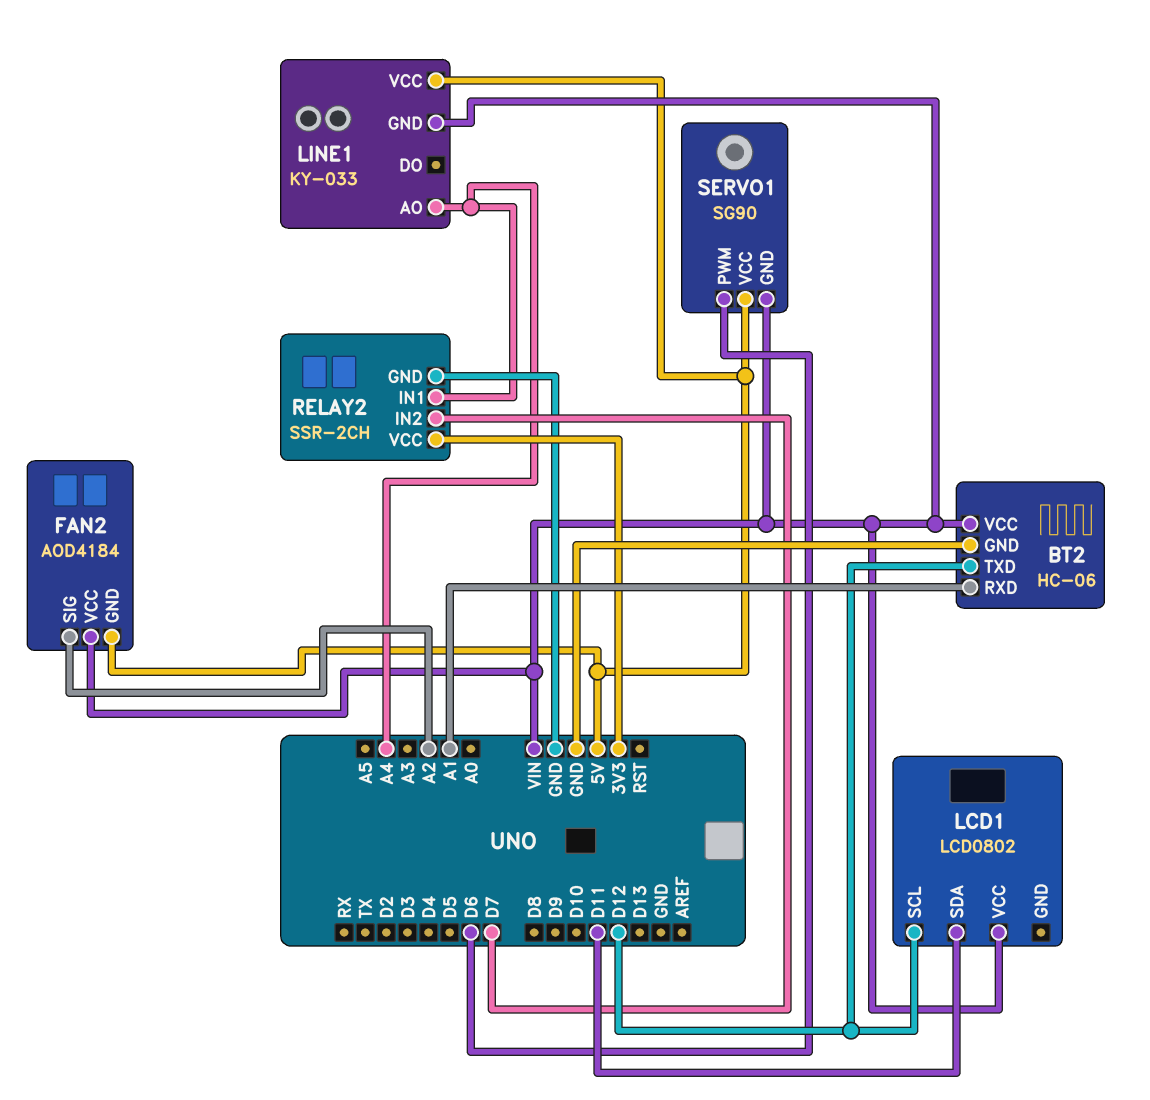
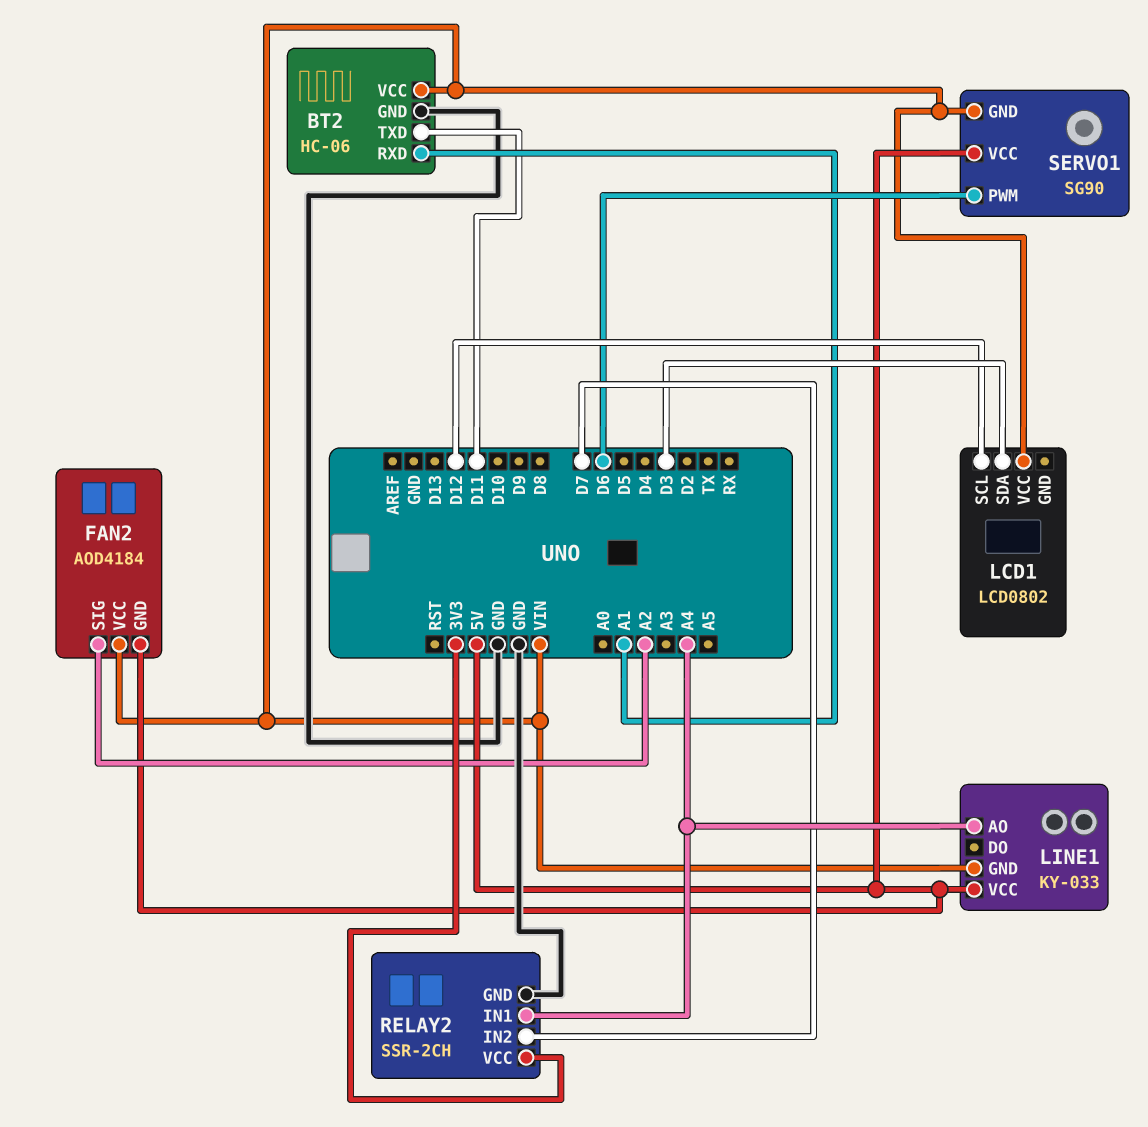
BT2 pin TXD: D12 -> D11
LCD1 pin SDA: D11 -> D3

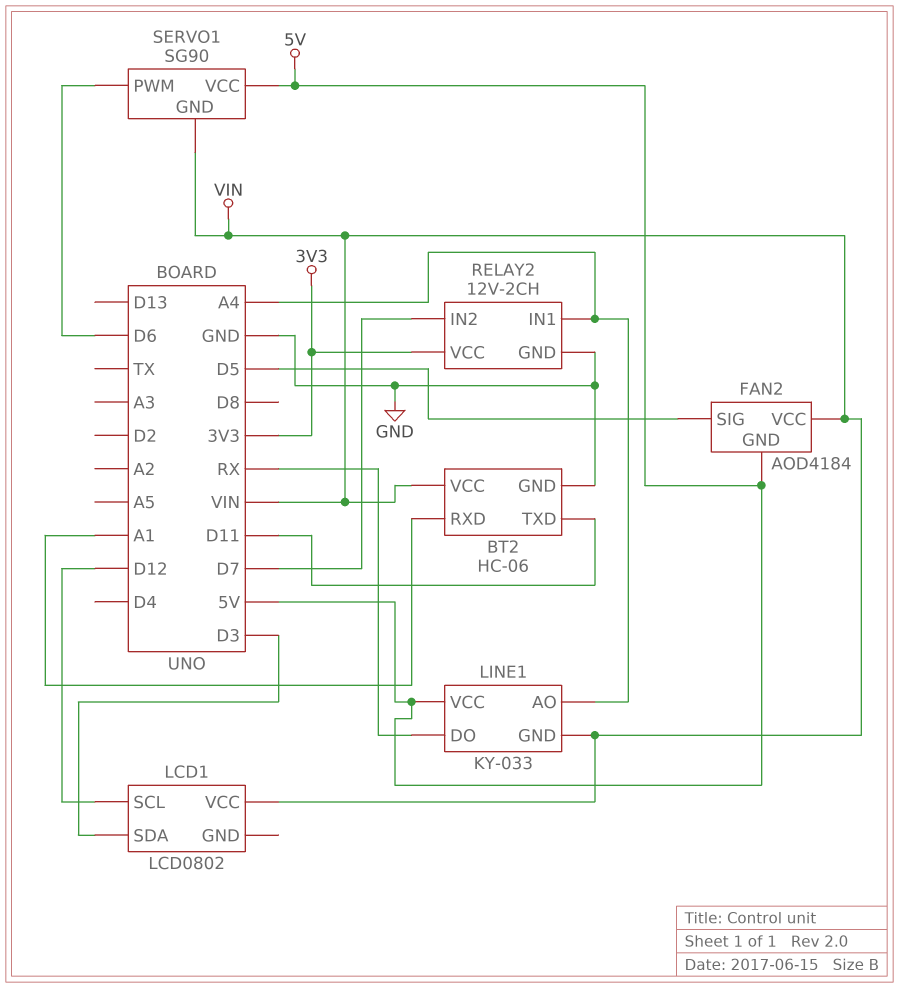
FAN2 pin SIG: A2 -> D5
LINE1 pin DO: none -> RX
RELAY2: SSR-2CH -> 12V-2CH

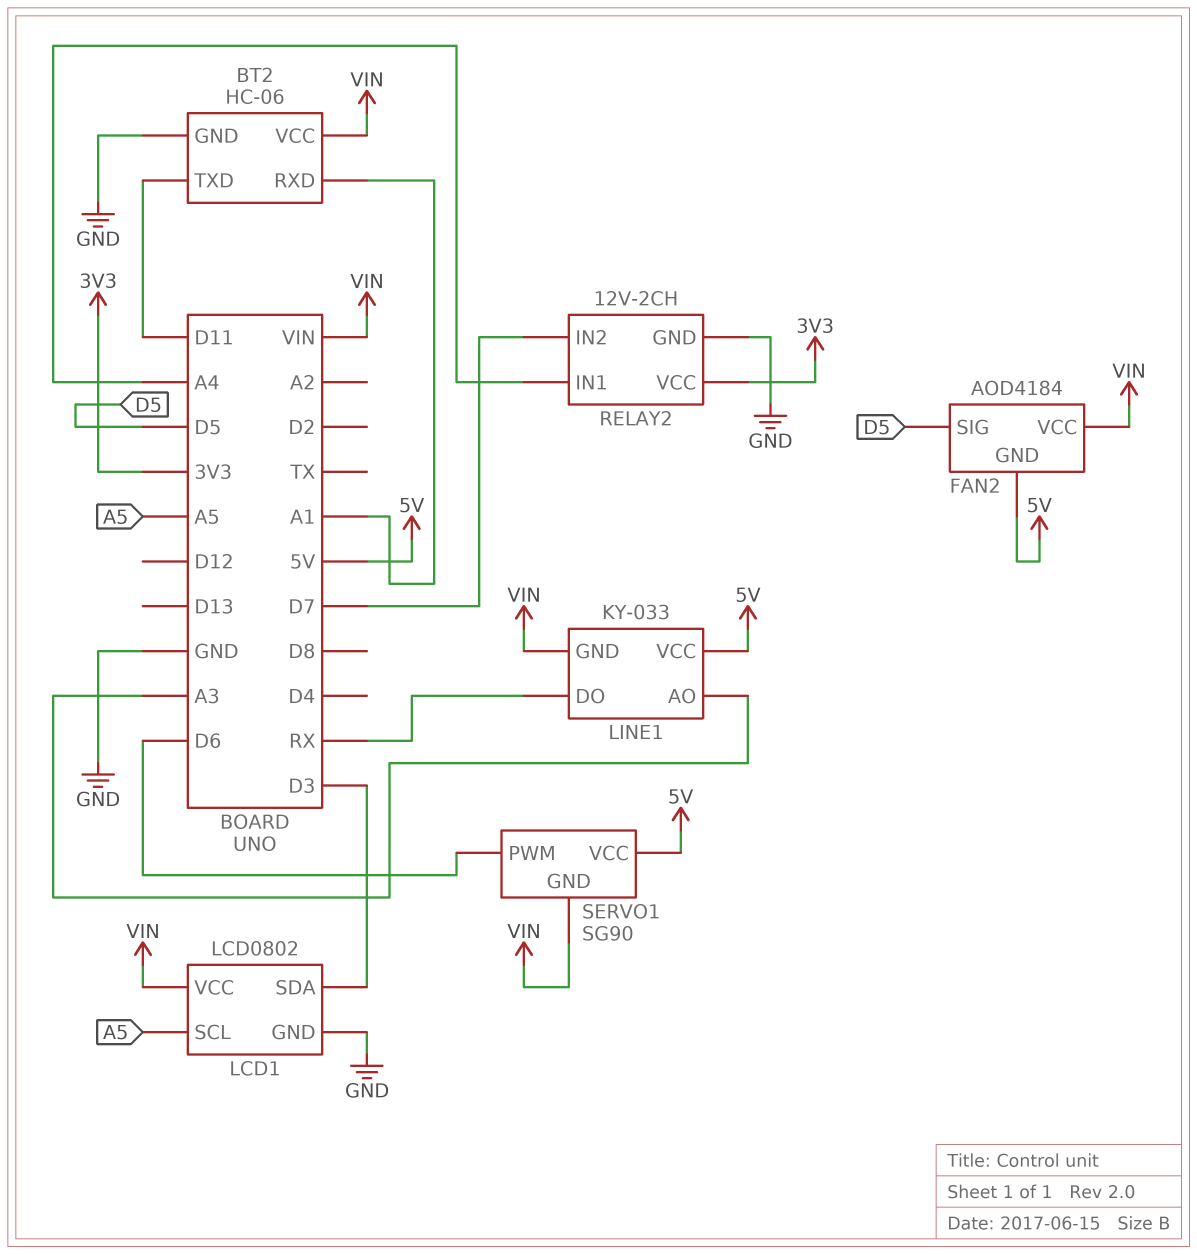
LCD1 pin GND: none -> GND
LCD1 pin SCL: D12 -> A5
LINE1 pin AO: A4 -> A3

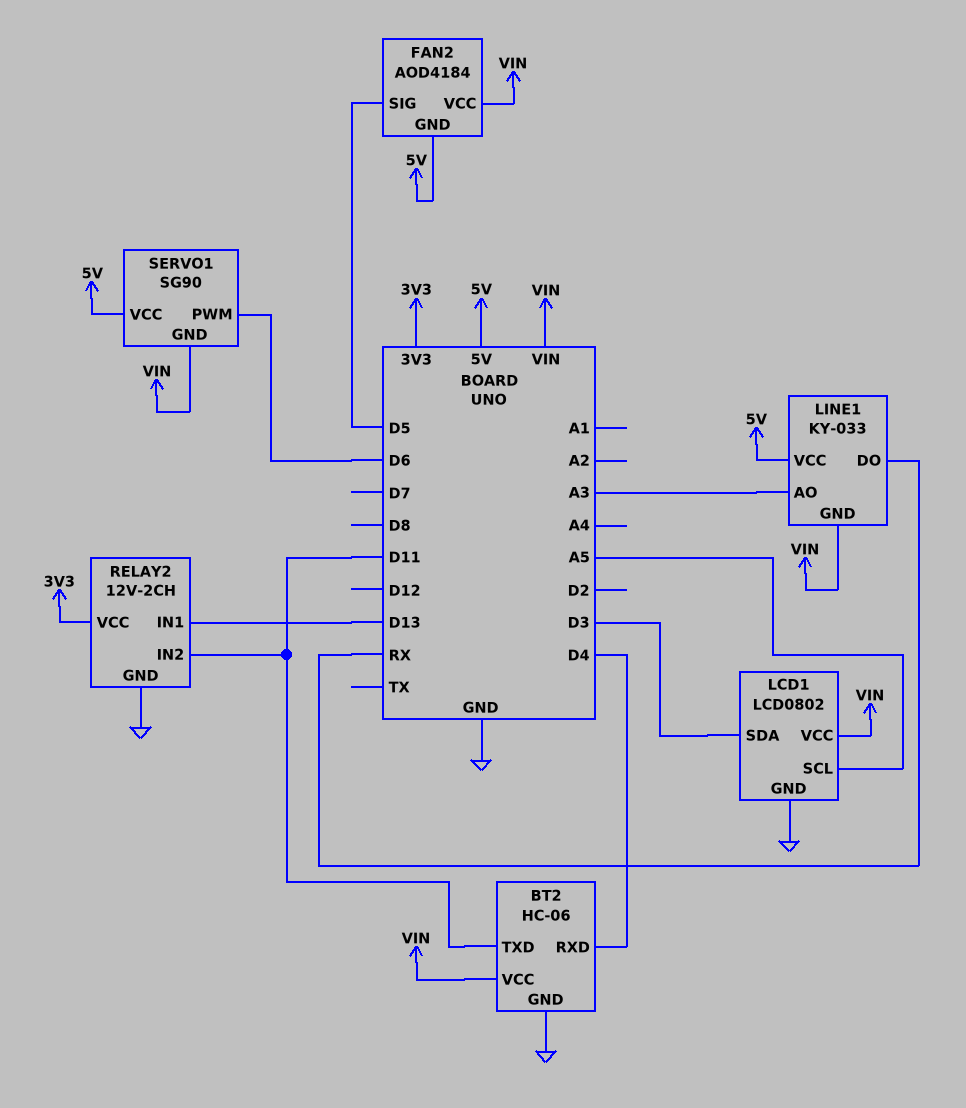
BT2 pin RXD: A1 -> D4
RELAY2 pin IN1: A4 -> D13
RELAY2 pin IN2: D7 -> D11

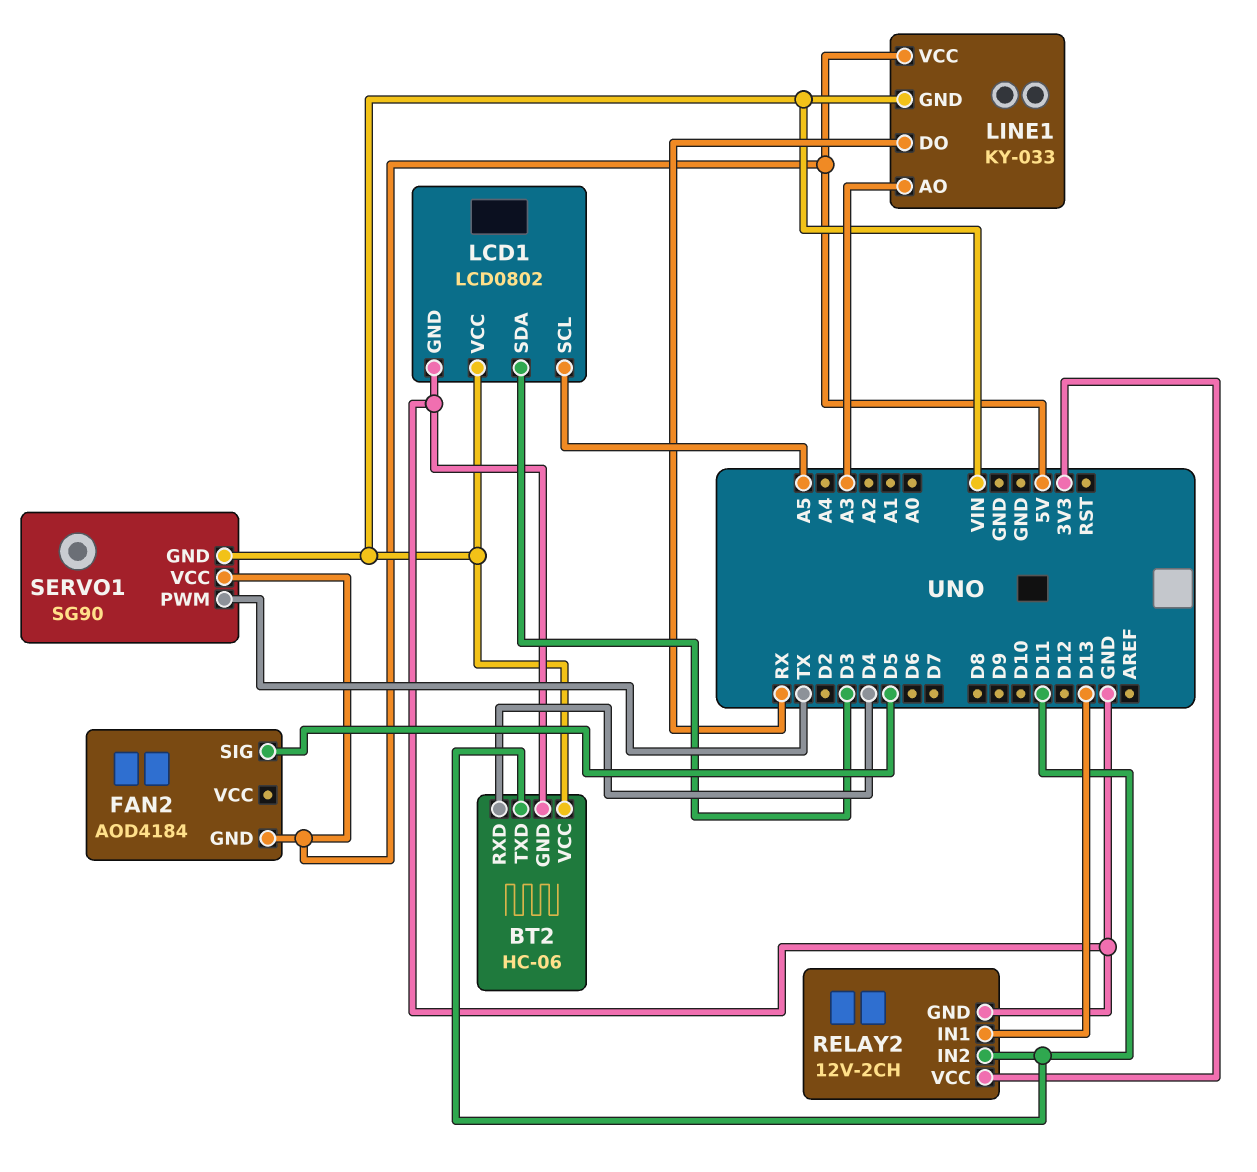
FAN2 pin VCC: VIN -> none
SERVO1 pin PWM: D6 -> TX

